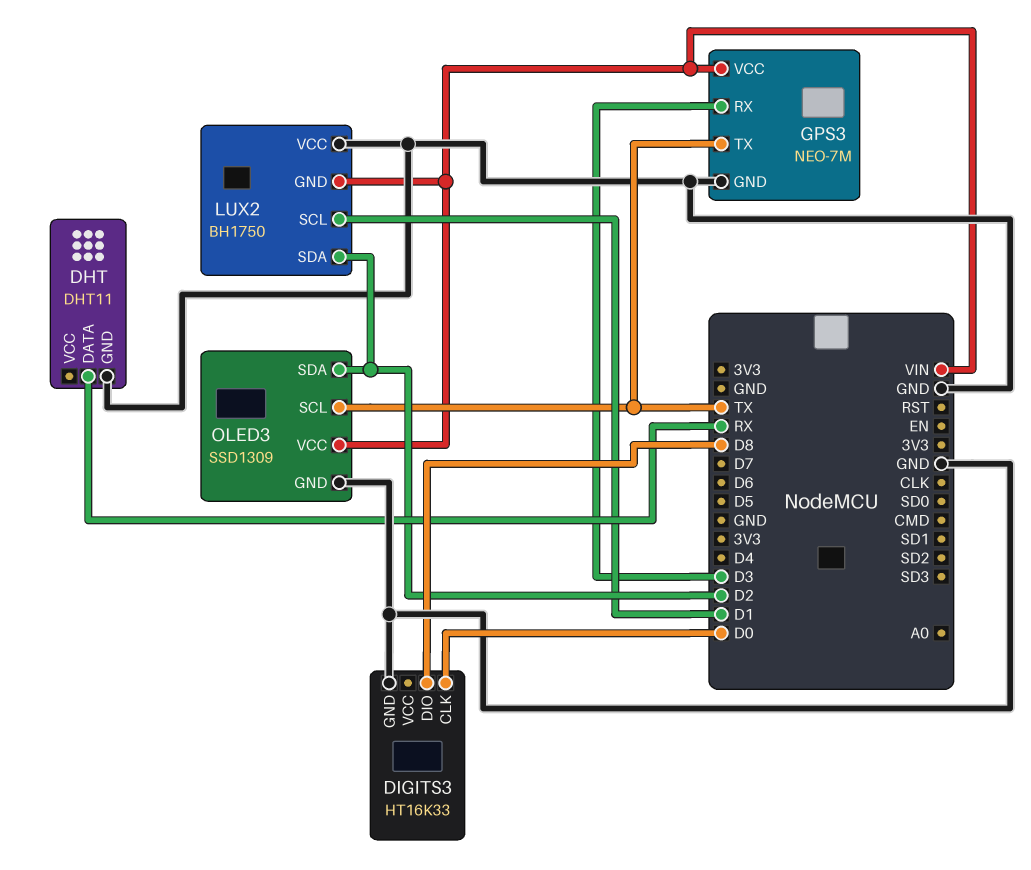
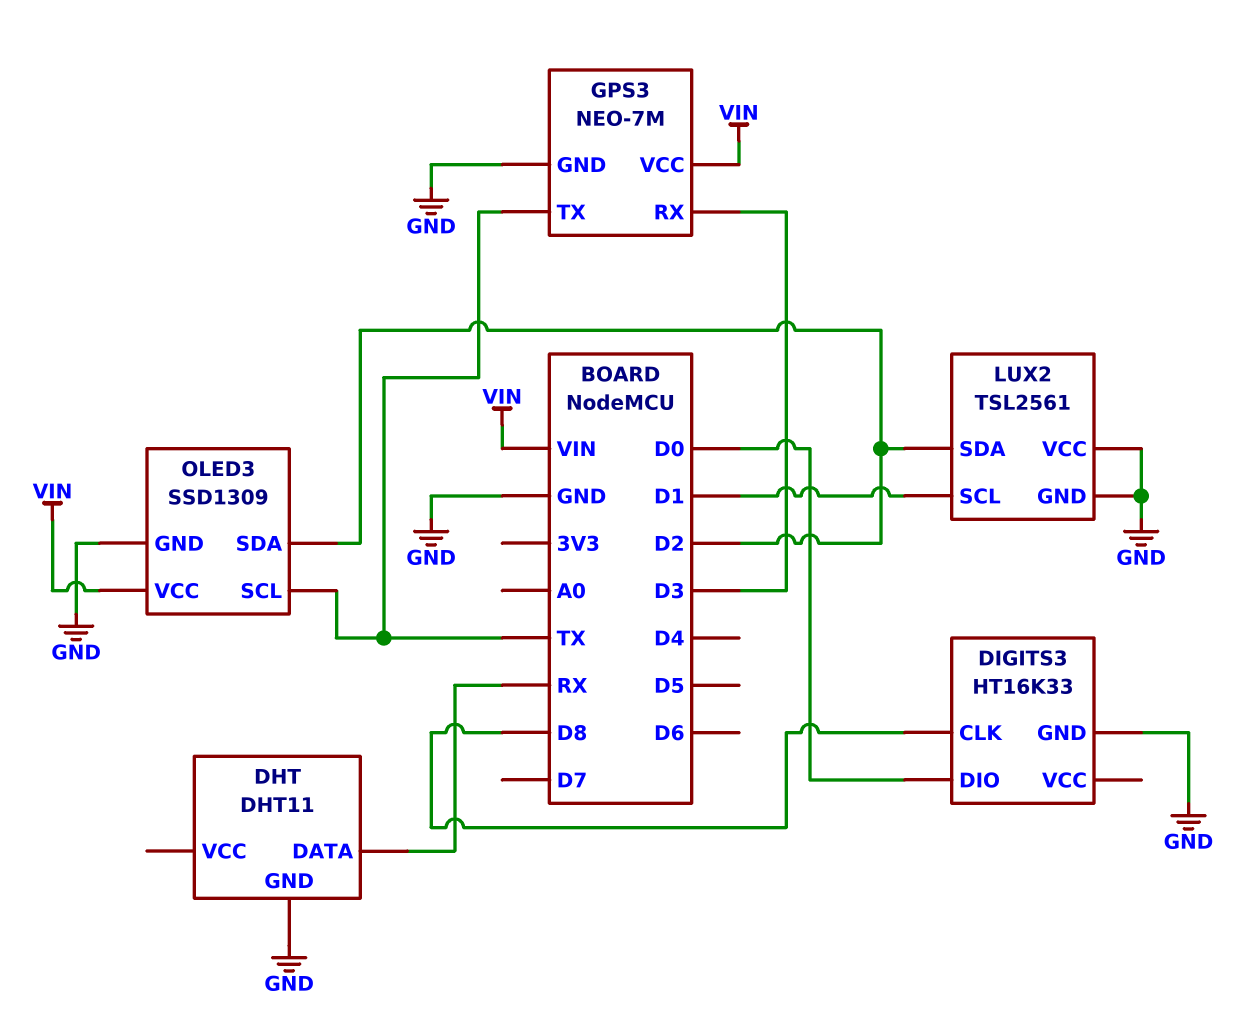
DIGITS3 pin CLK: D0 -> D8
DIGITS3 pin DIO: D8 -> D0
LUX2: BH1750 -> TSL2561
LUX2 pin GND: VIN -> GND

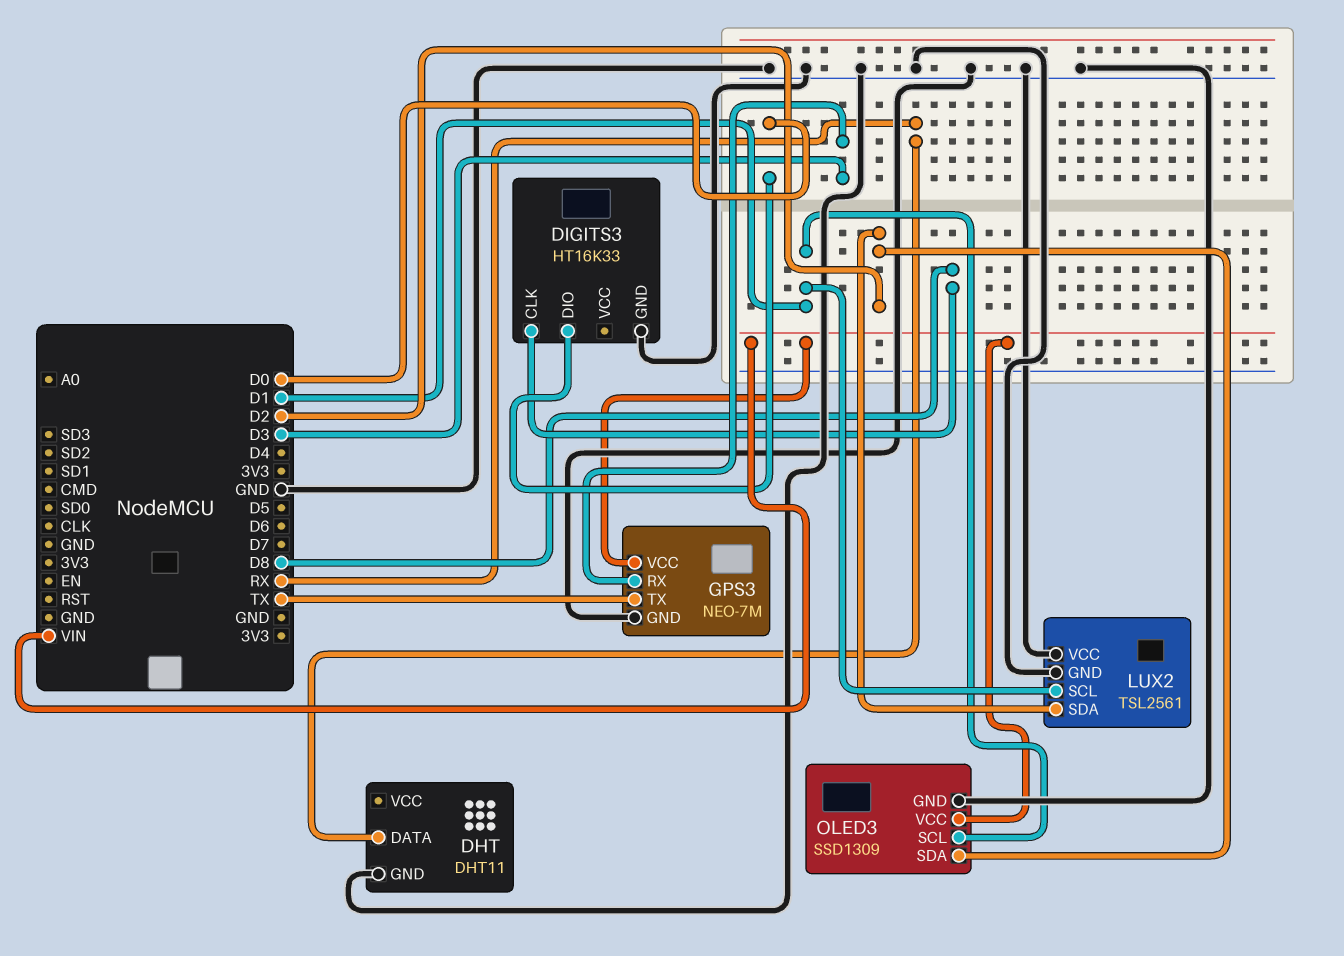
OLED3 pin SCL: TX -> D1

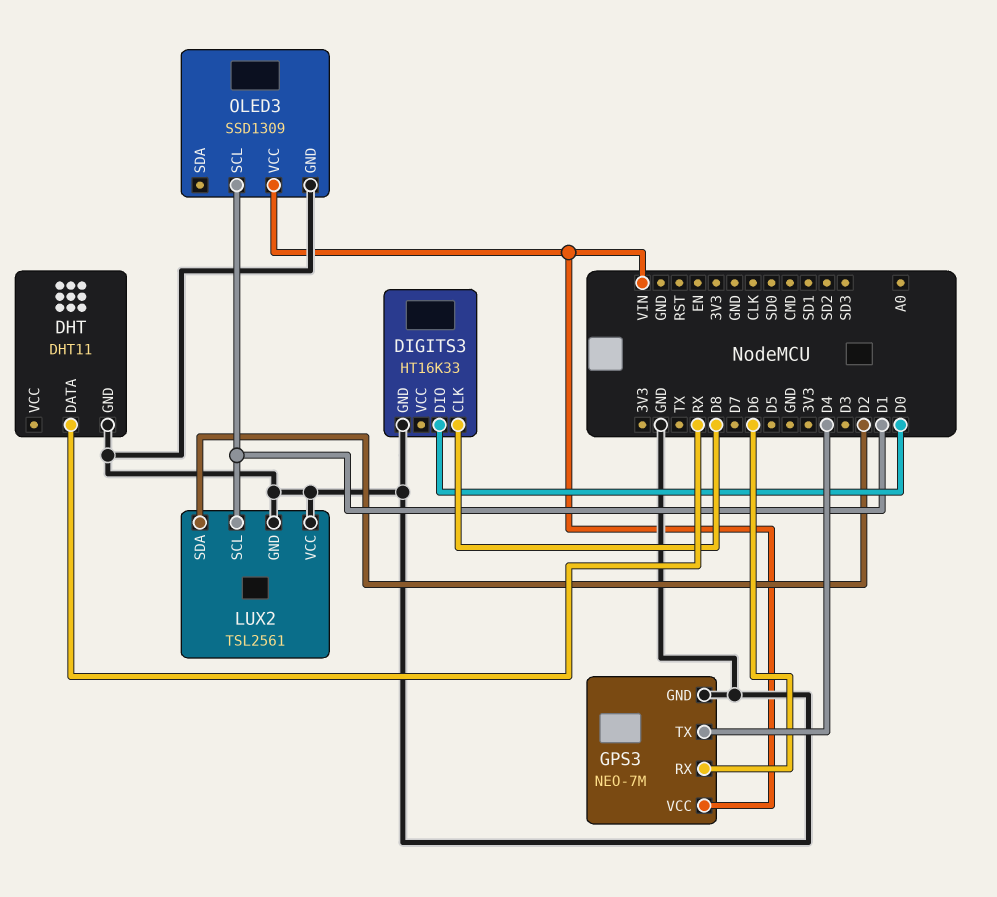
GPS3 pin RX: D3 -> D6
GPS3 pin TX: TX -> D4
OLED3 pin SDA: D2 -> none

